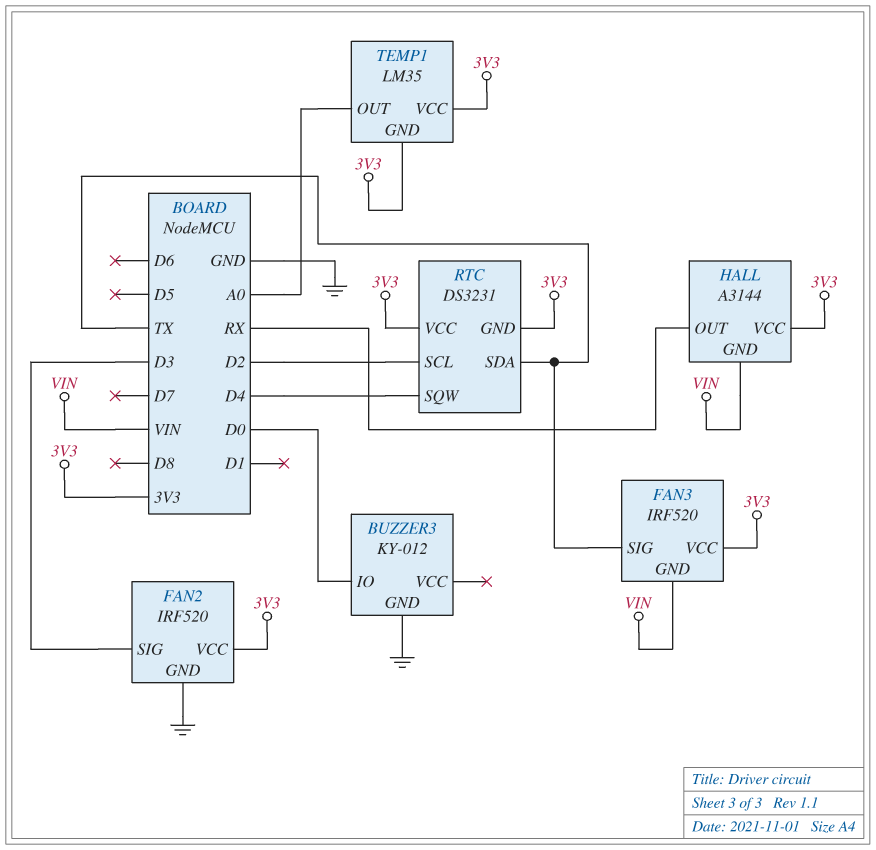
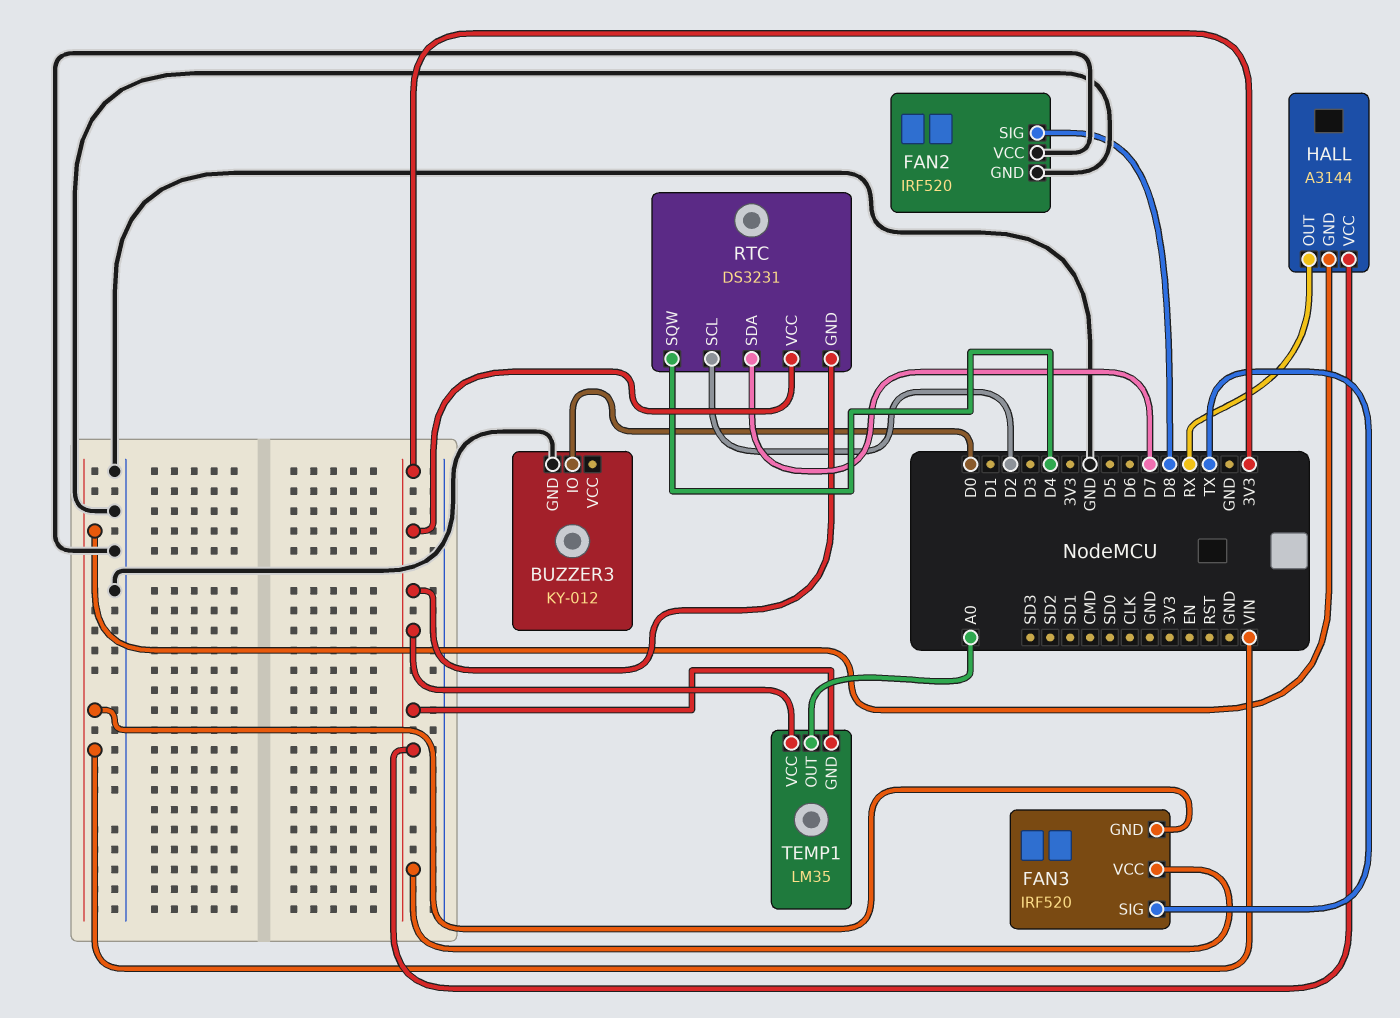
FAN2 pin SIG: D3 -> D8
FAN2 pin VCC: 3V3 -> GND
RTC pin SDA: TX -> D7

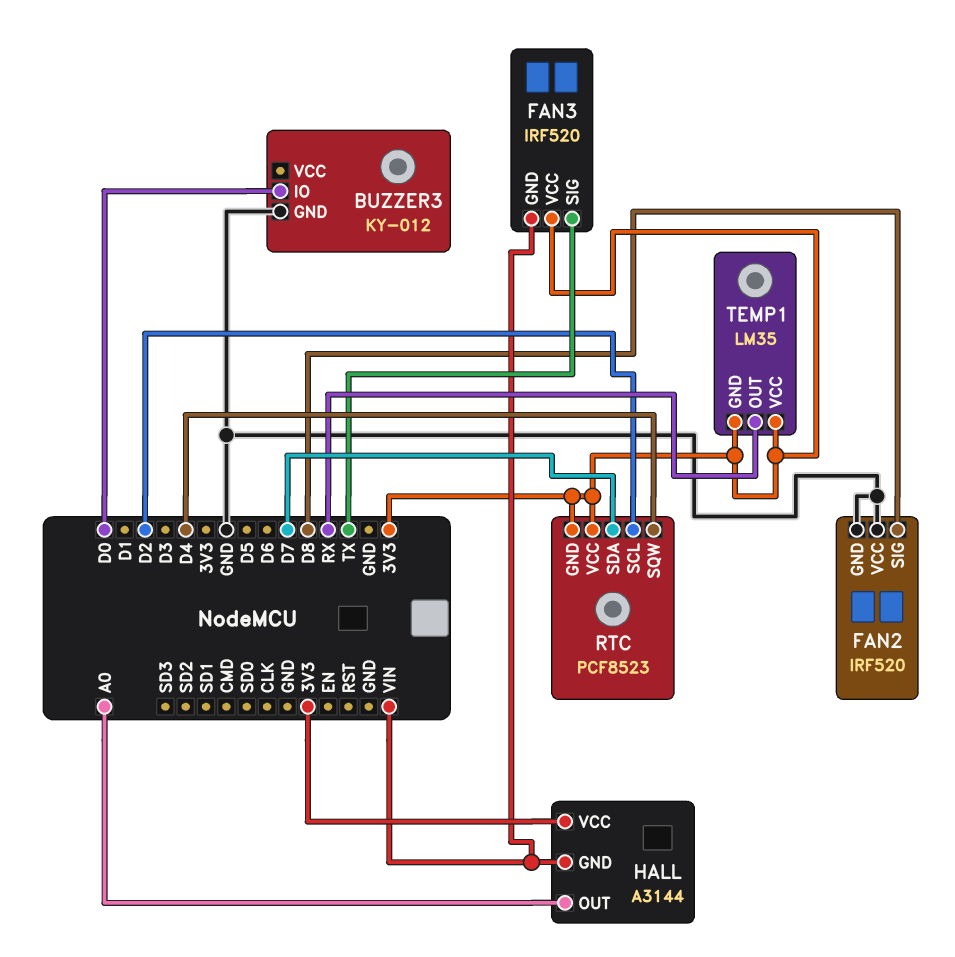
HALL pin OUT: RX -> A0
RTC: DS3231 -> PCF8523
TEMP1 pin OUT: A0 -> RX

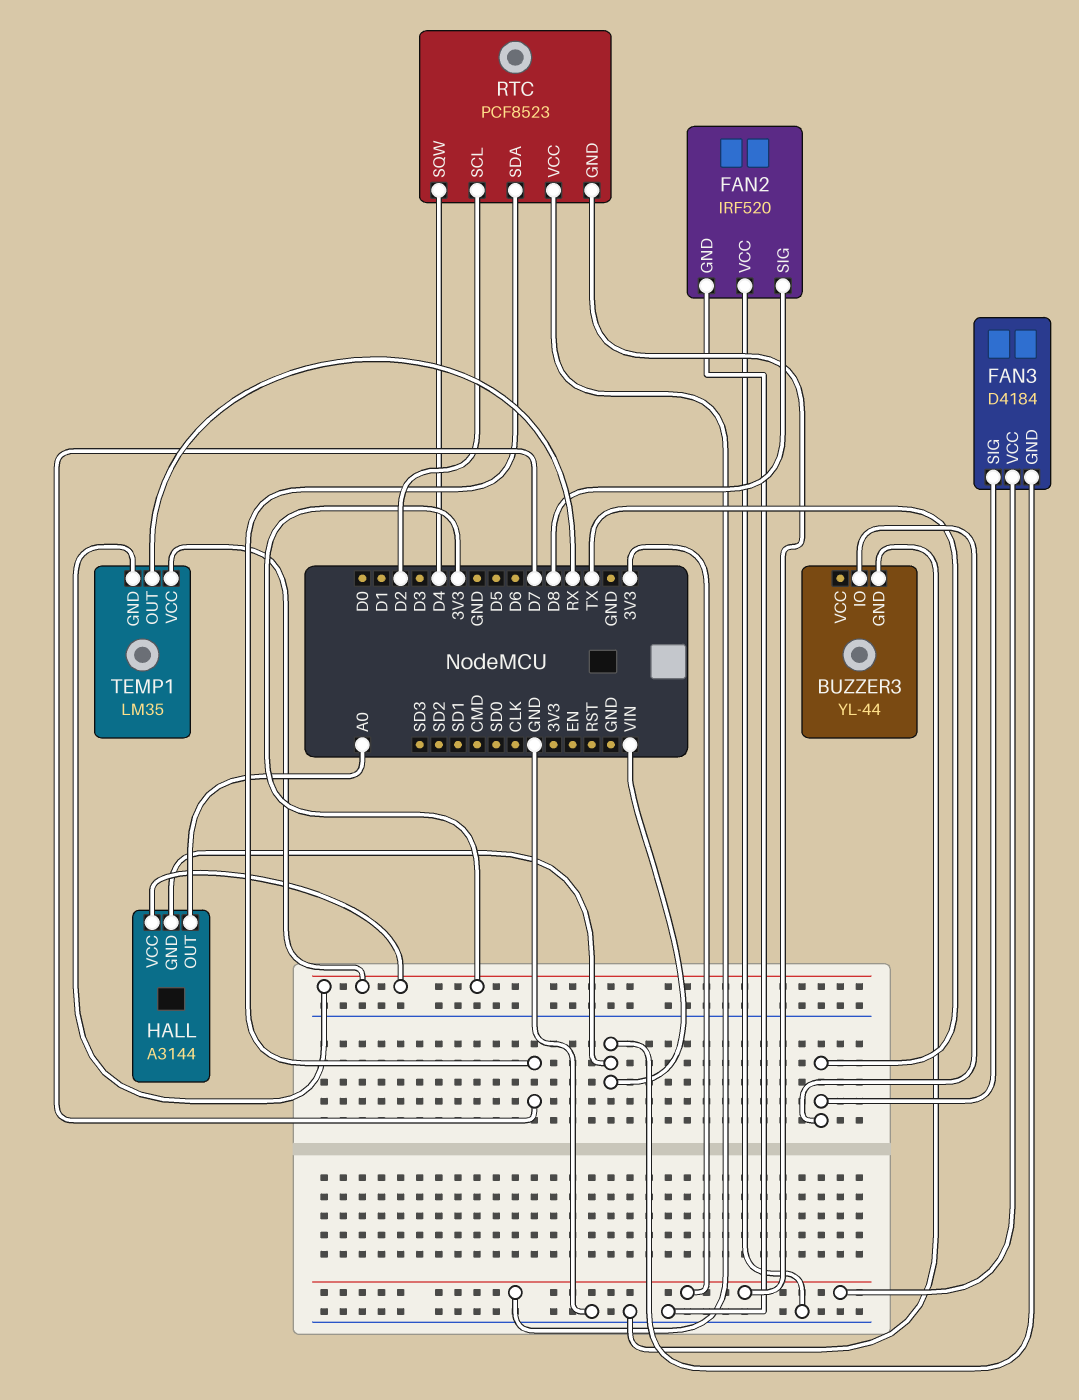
BUZZER3: KY-012 -> YL-44
BUZZER3 pin IO: D0 -> TX
FAN3: IRF520 -> D4184

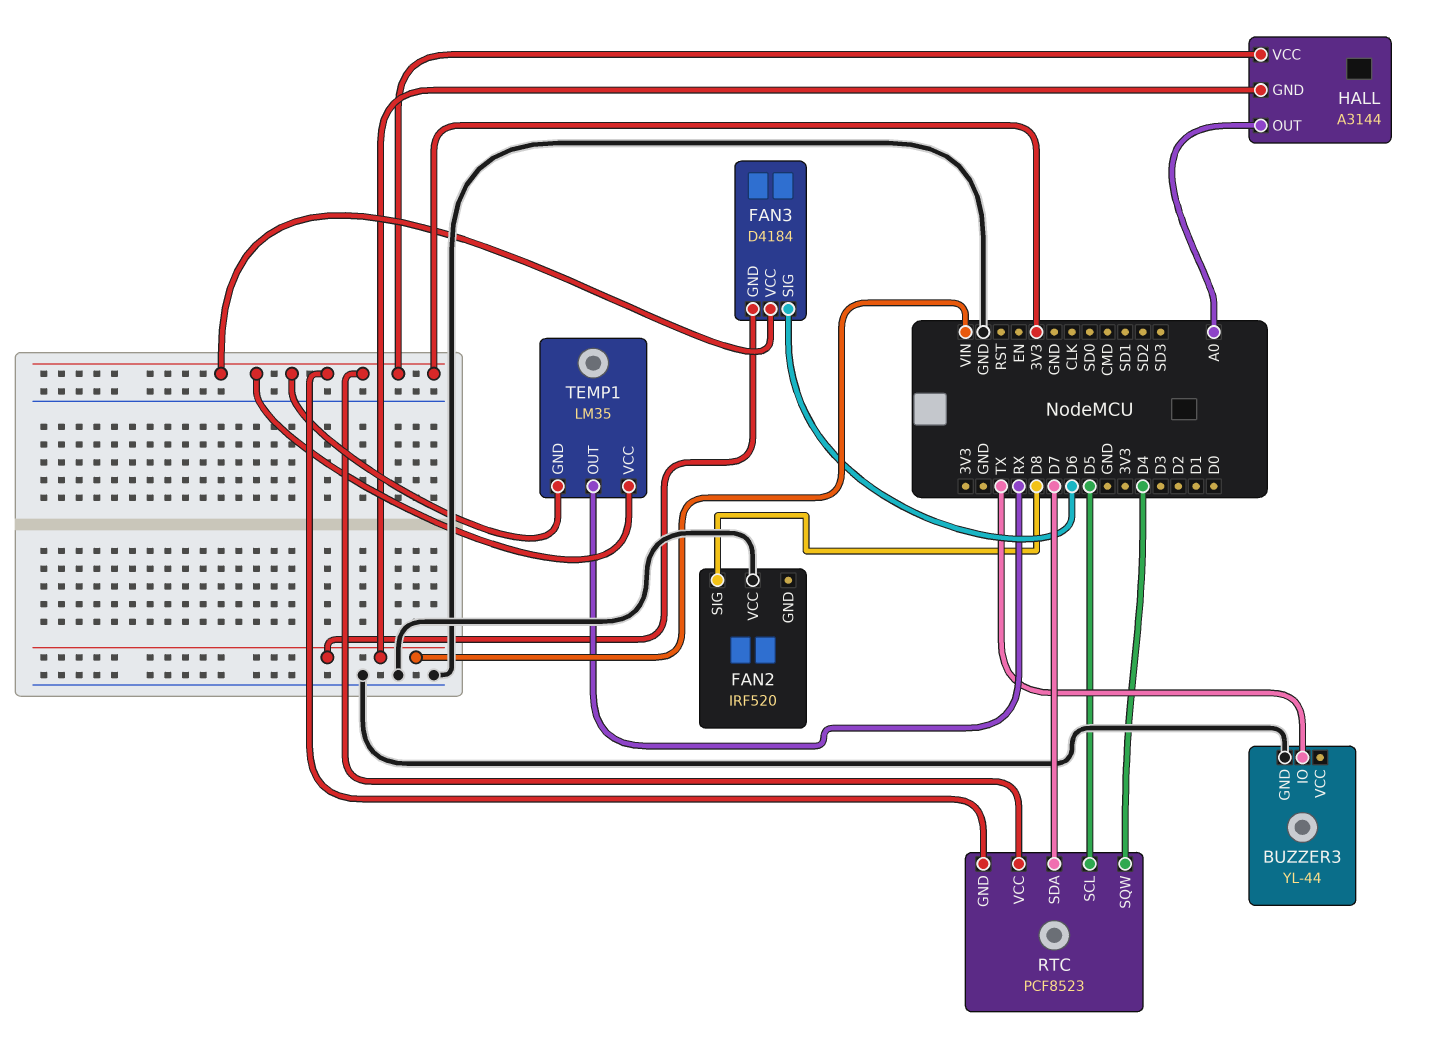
FAN2 pin GND: GND -> none
FAN3 pin SIG: TX -> D6
RTC pin SCL: D2 -> D5

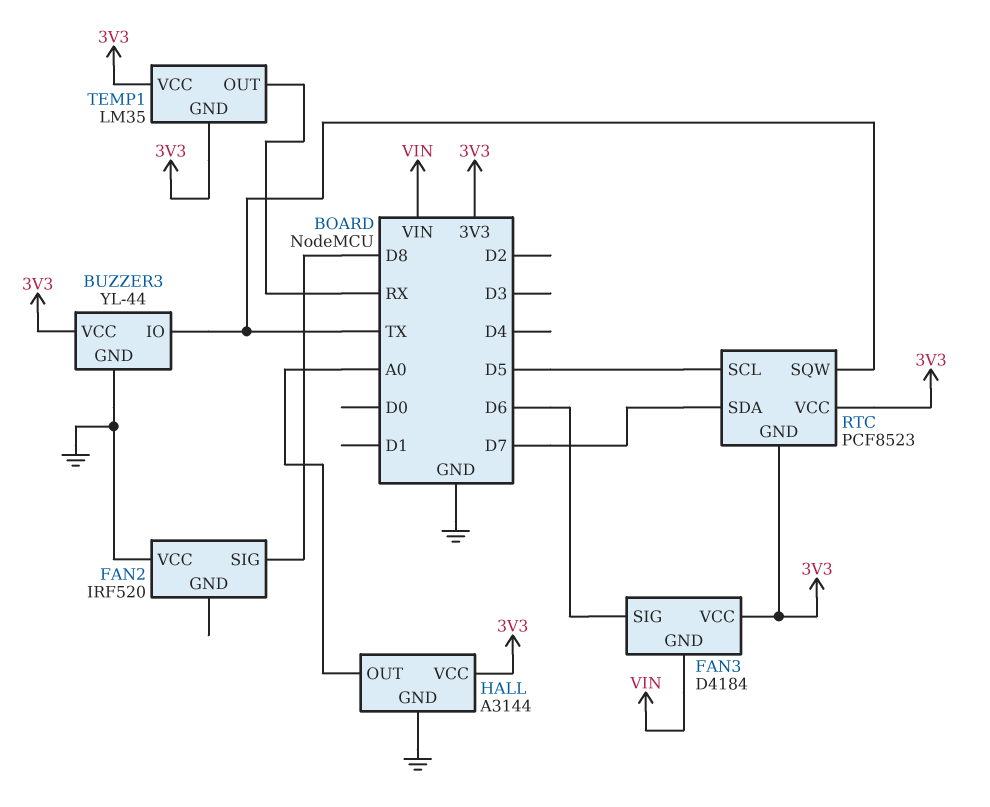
BUZZER3 pin VCC: none -> 3V3
HALL pin GND: VIN -> GND
RTC pin SQW: D4 -> TX

